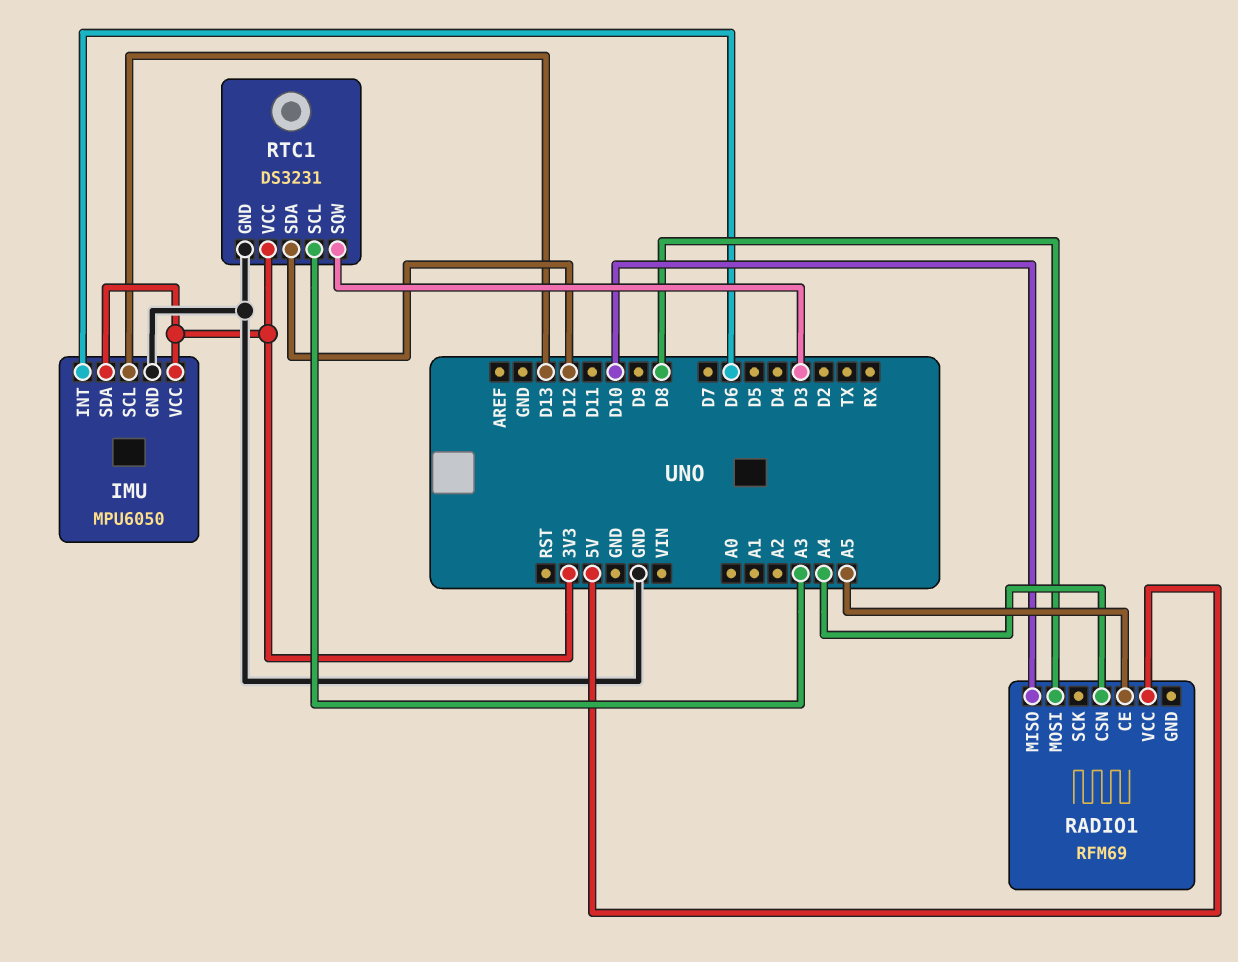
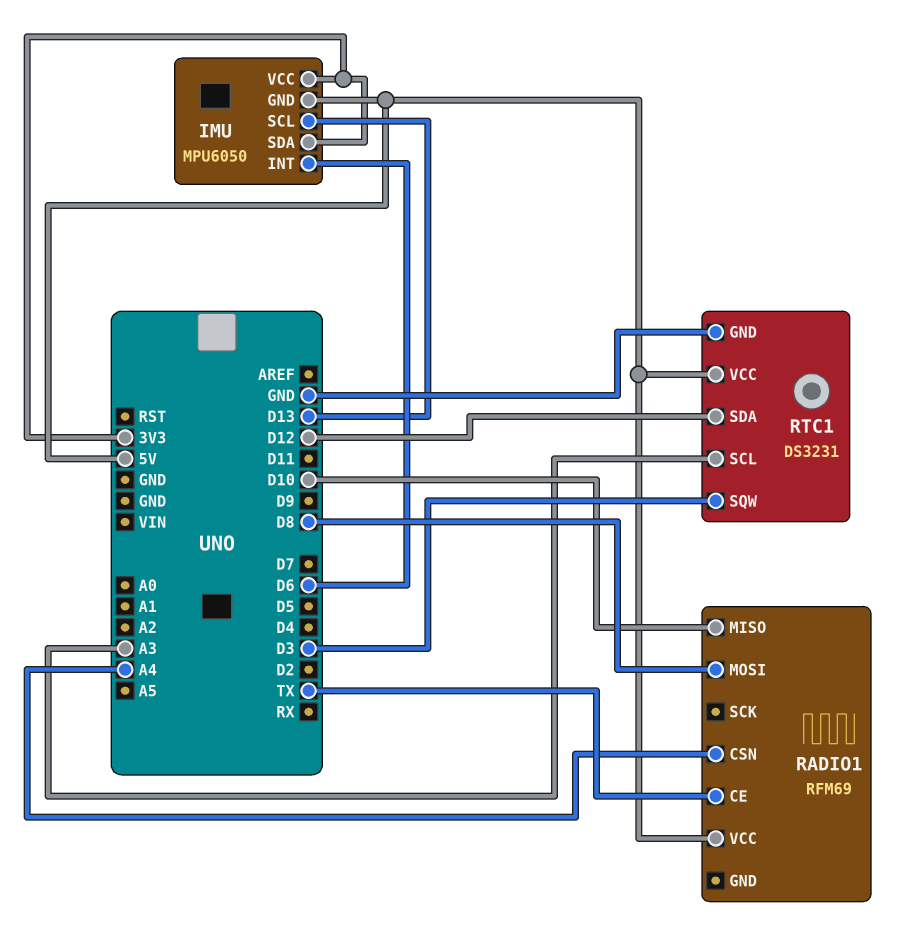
IMU pin GND: GND -> 5V
RADIO1 pin CE: A5 -> TX
RTC1 pin VCC: 3V3 -> 5V

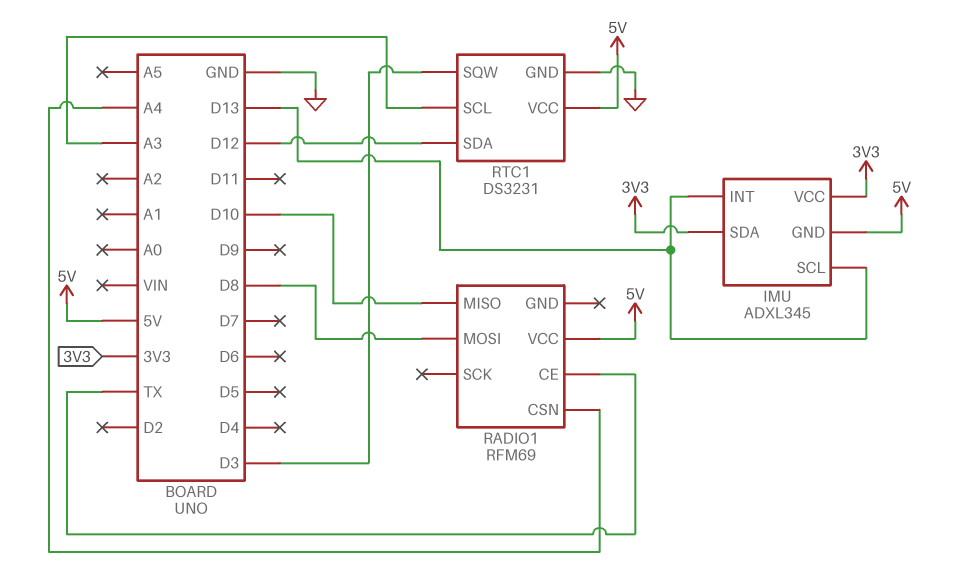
IMU: MPU6050 -> ADXL345
IMU pin INT: D6 -> D13

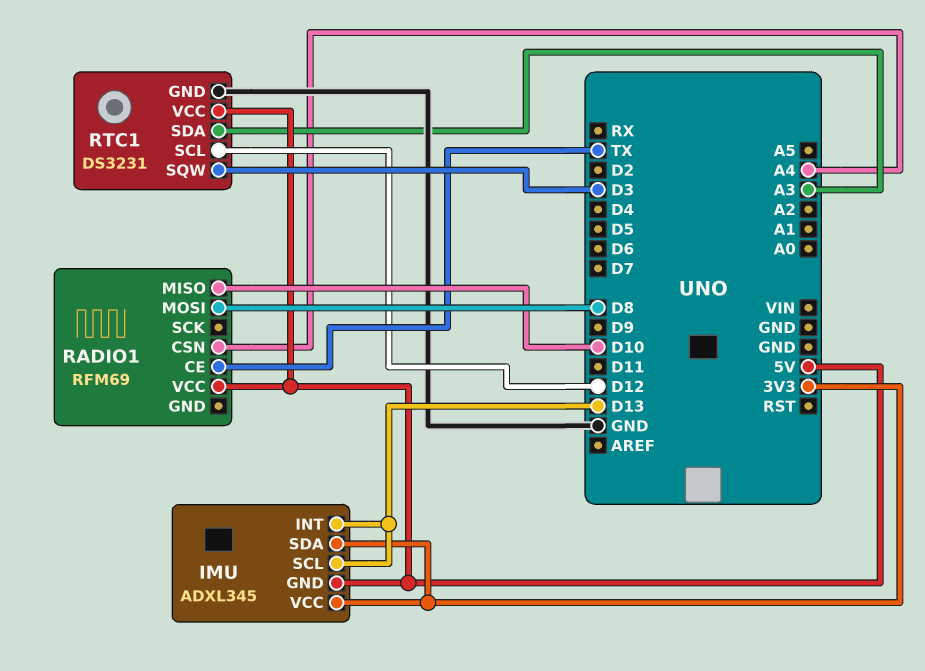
RTC1 pin SCL: A3 -> D12
RTC1 pin SDA: D12 -> A3

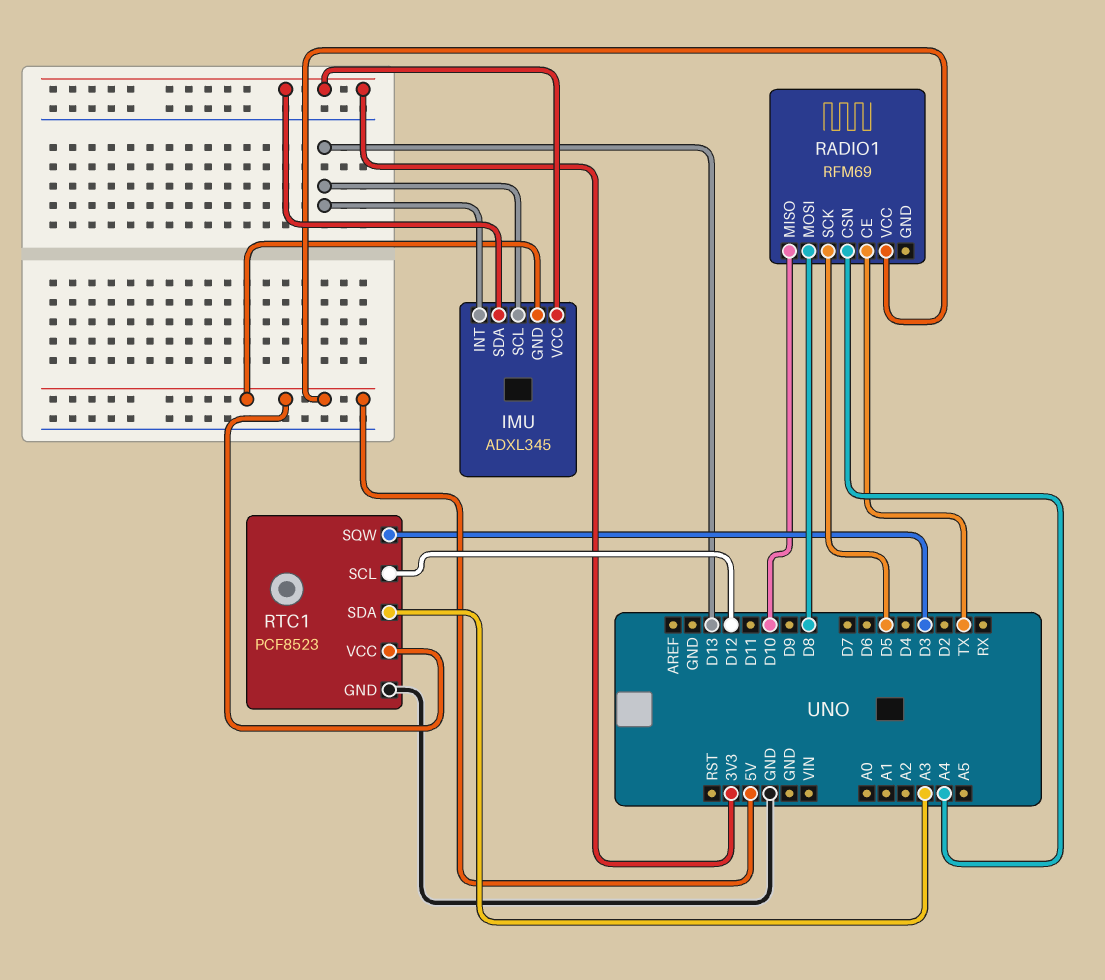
RADIO1 pin SCK: none -> D5
RTC1: DS3231 -> PCF8523

